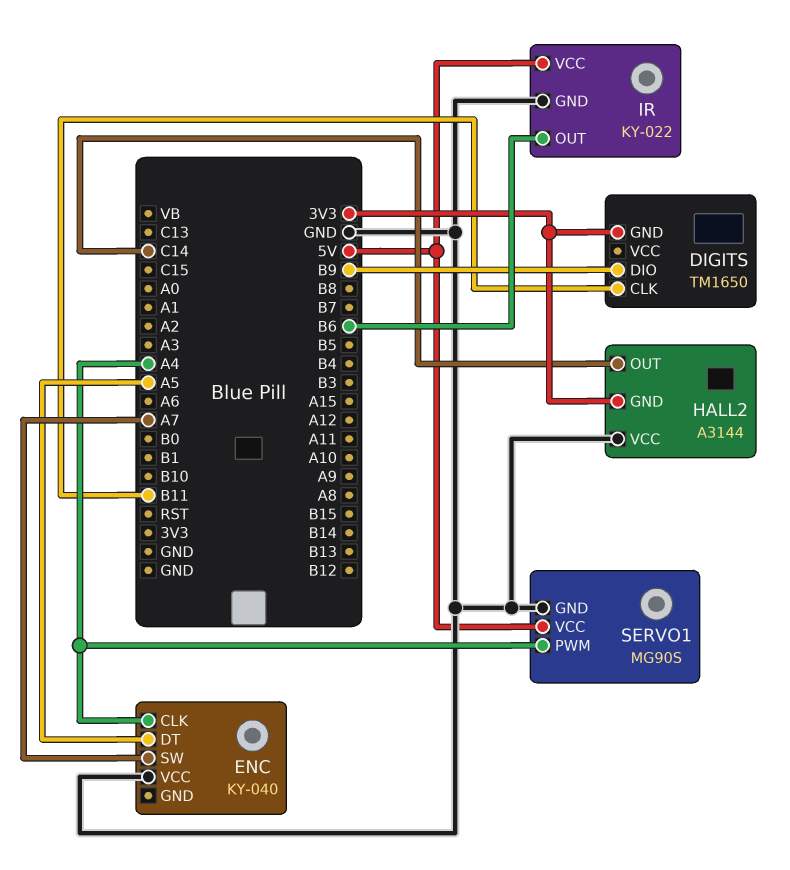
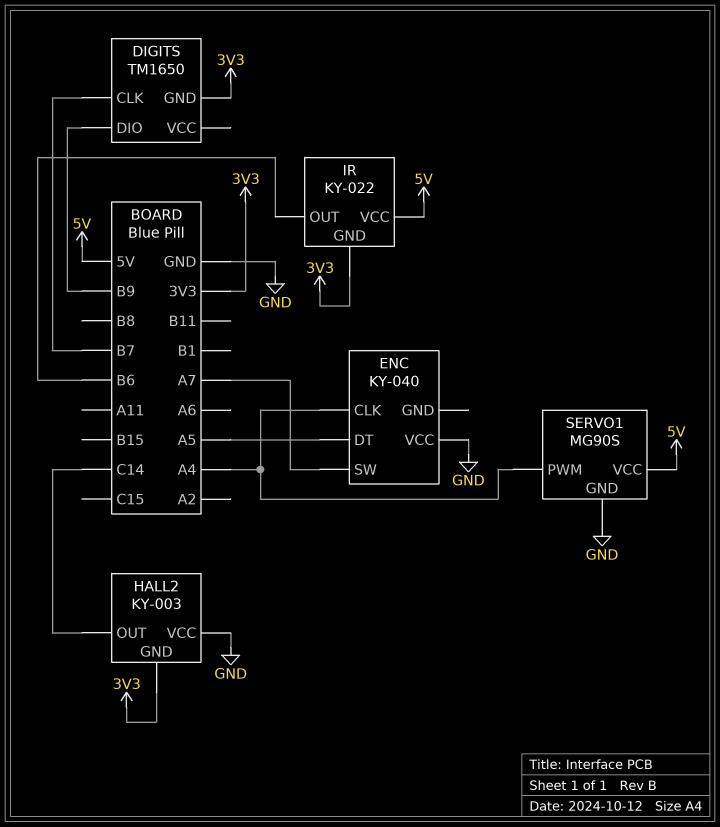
DIGITS pin CLK: B11 -> B7
HALL2: A3144 -> KY-003
IR pin GND: GND -> 3V3

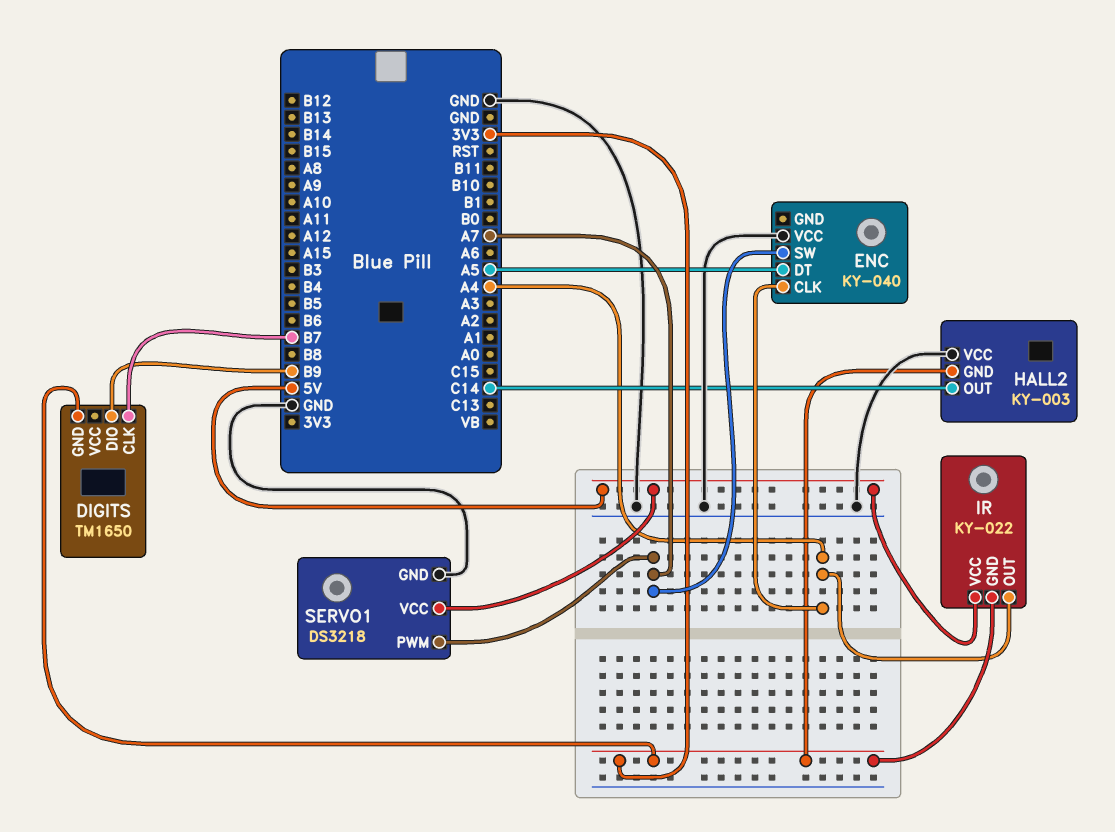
IR pin OUT: B6 -> A4
SERVO1: MG90S -> DS3218
SERVO1 pin PWM: A4 -> A7

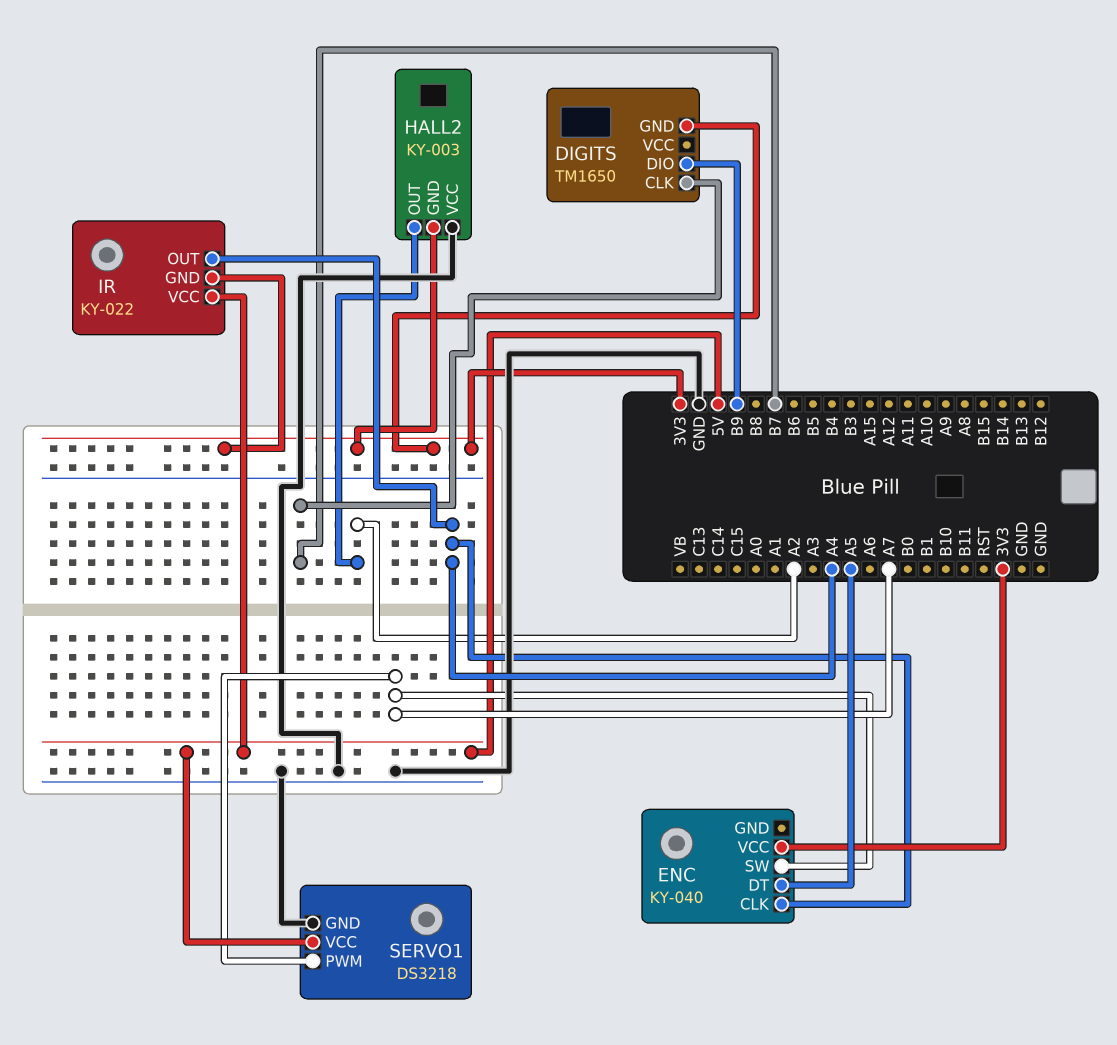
ENC pin VCC: GND -> 3V3
HALL2 pin OUT: C14 -> A2

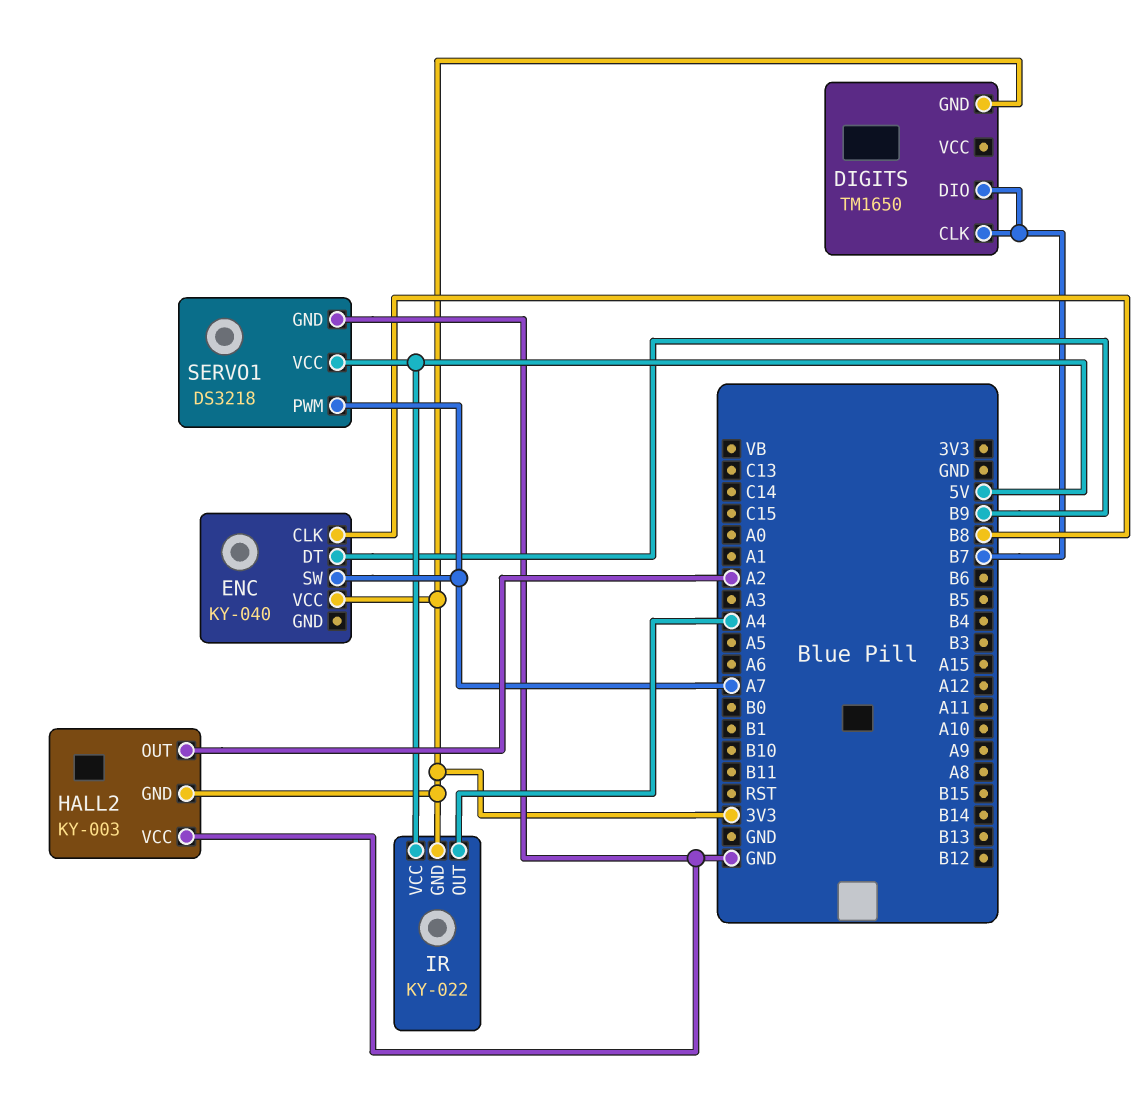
DIGITS pin DIO: B9 -> B7
ENC pin CLK: A4 -> B8
ENC pin DT: A5 -> B9

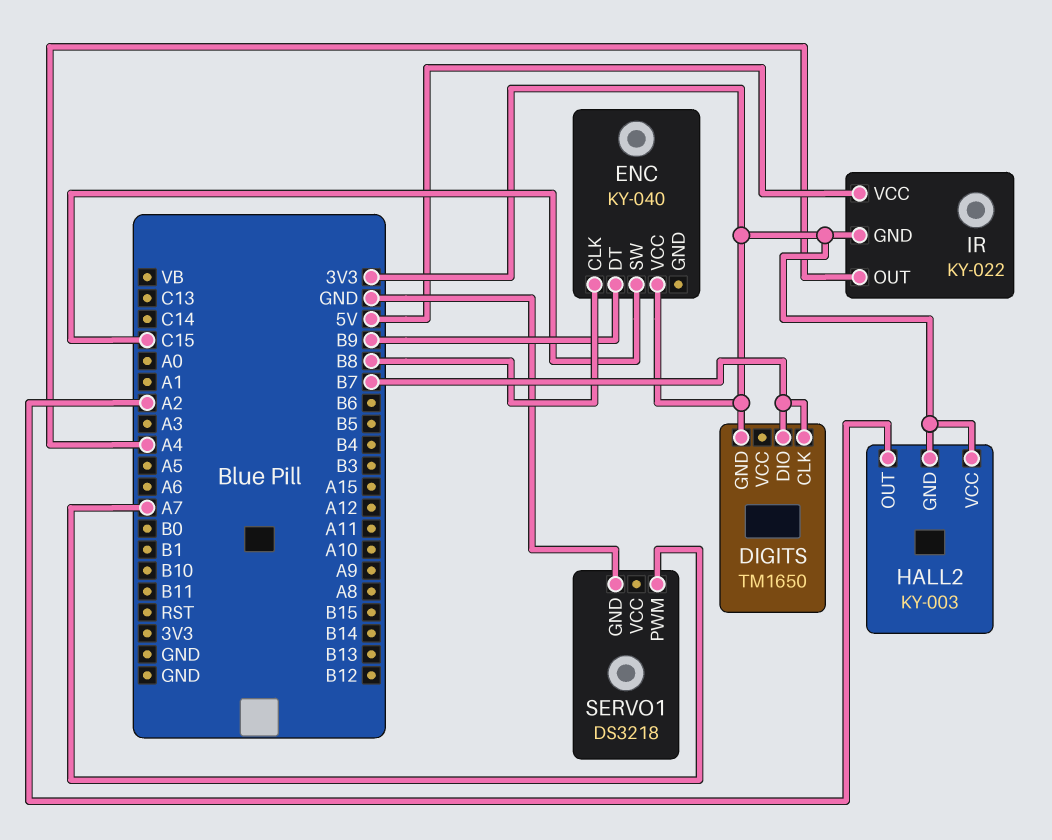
ENC pin SW: A7 -> C15
HALL2 pin VCC: GND -> 3V3
SERVO1 pin VCC: 5V -> none

